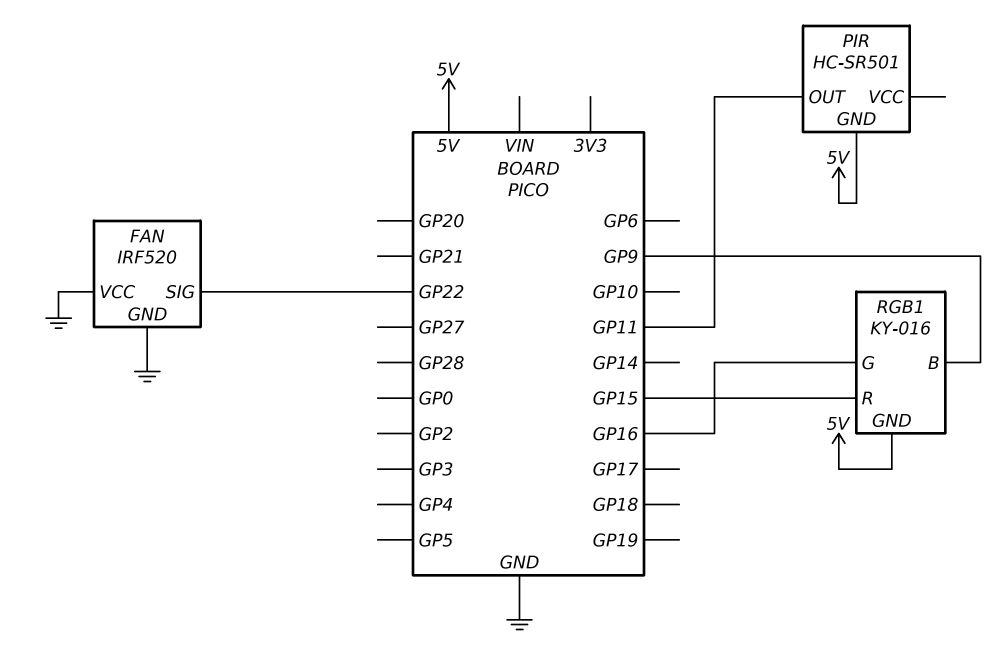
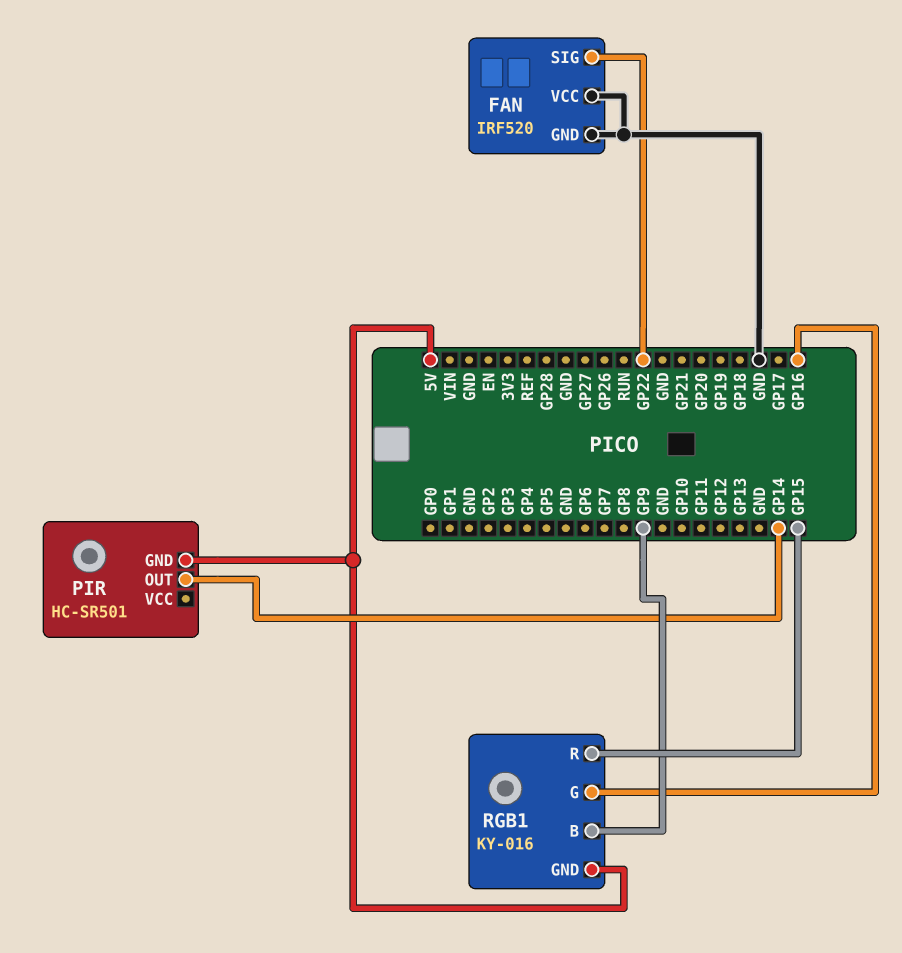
PIR pin OUT: GP11 -> GP14

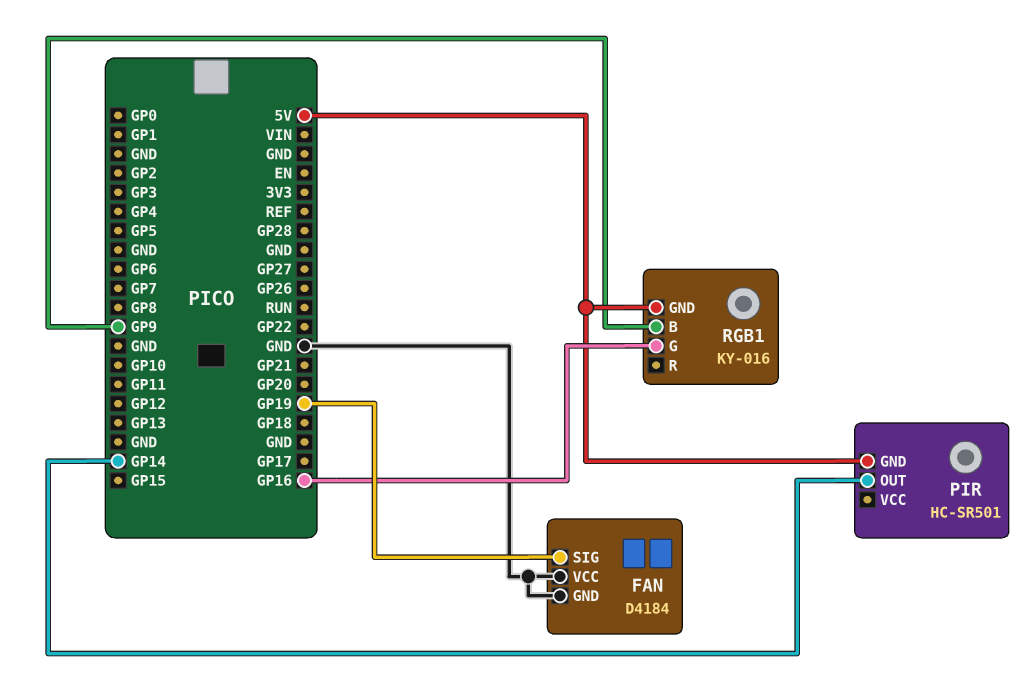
FAN: IRF520 -> D4184
FAN pin SIG: GP22 -> GP19
RGB1 pin R: GP15 -> none

